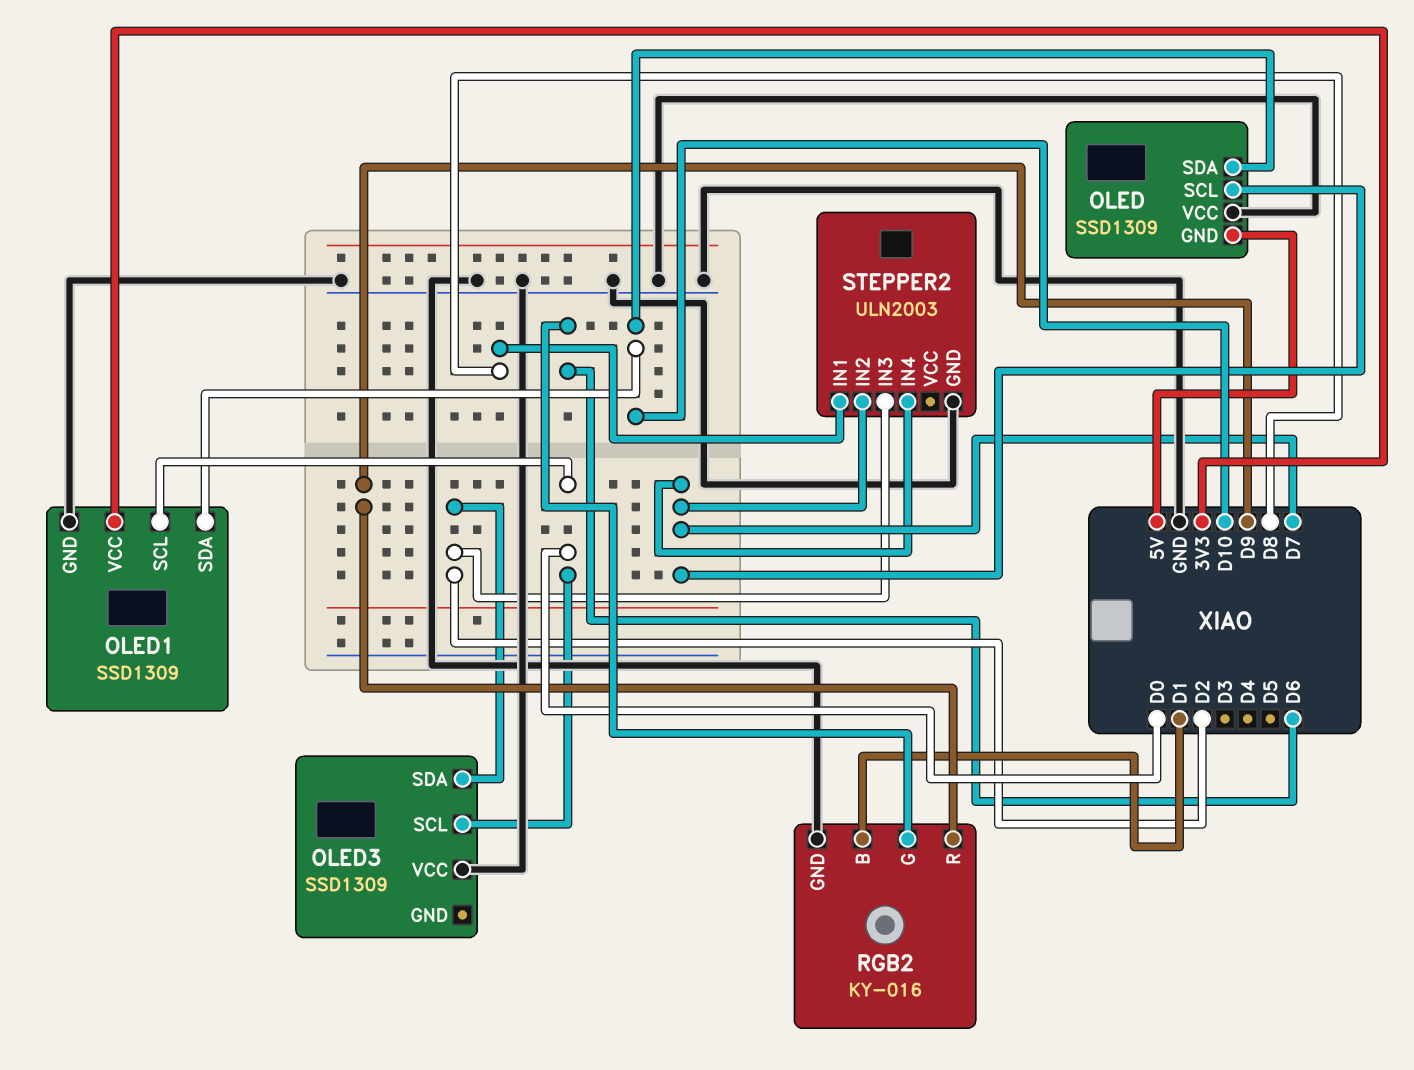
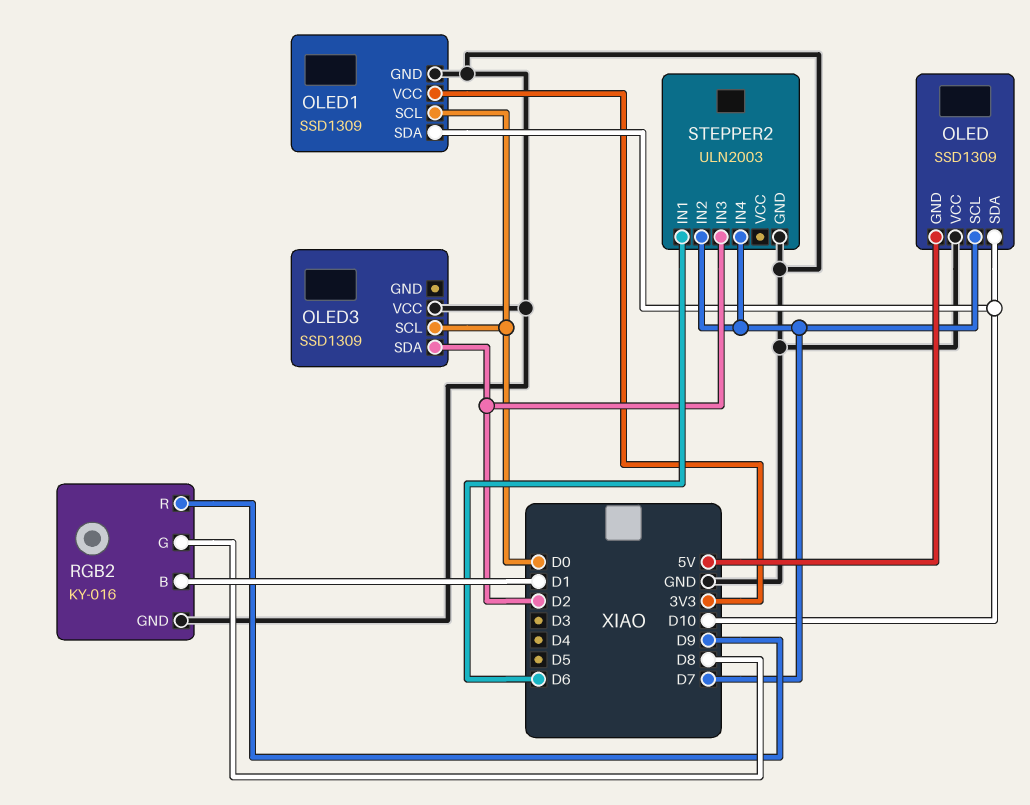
RGB2 pin G: D6 -> D8
STEPPER2 pin IN1: D8 -> D6

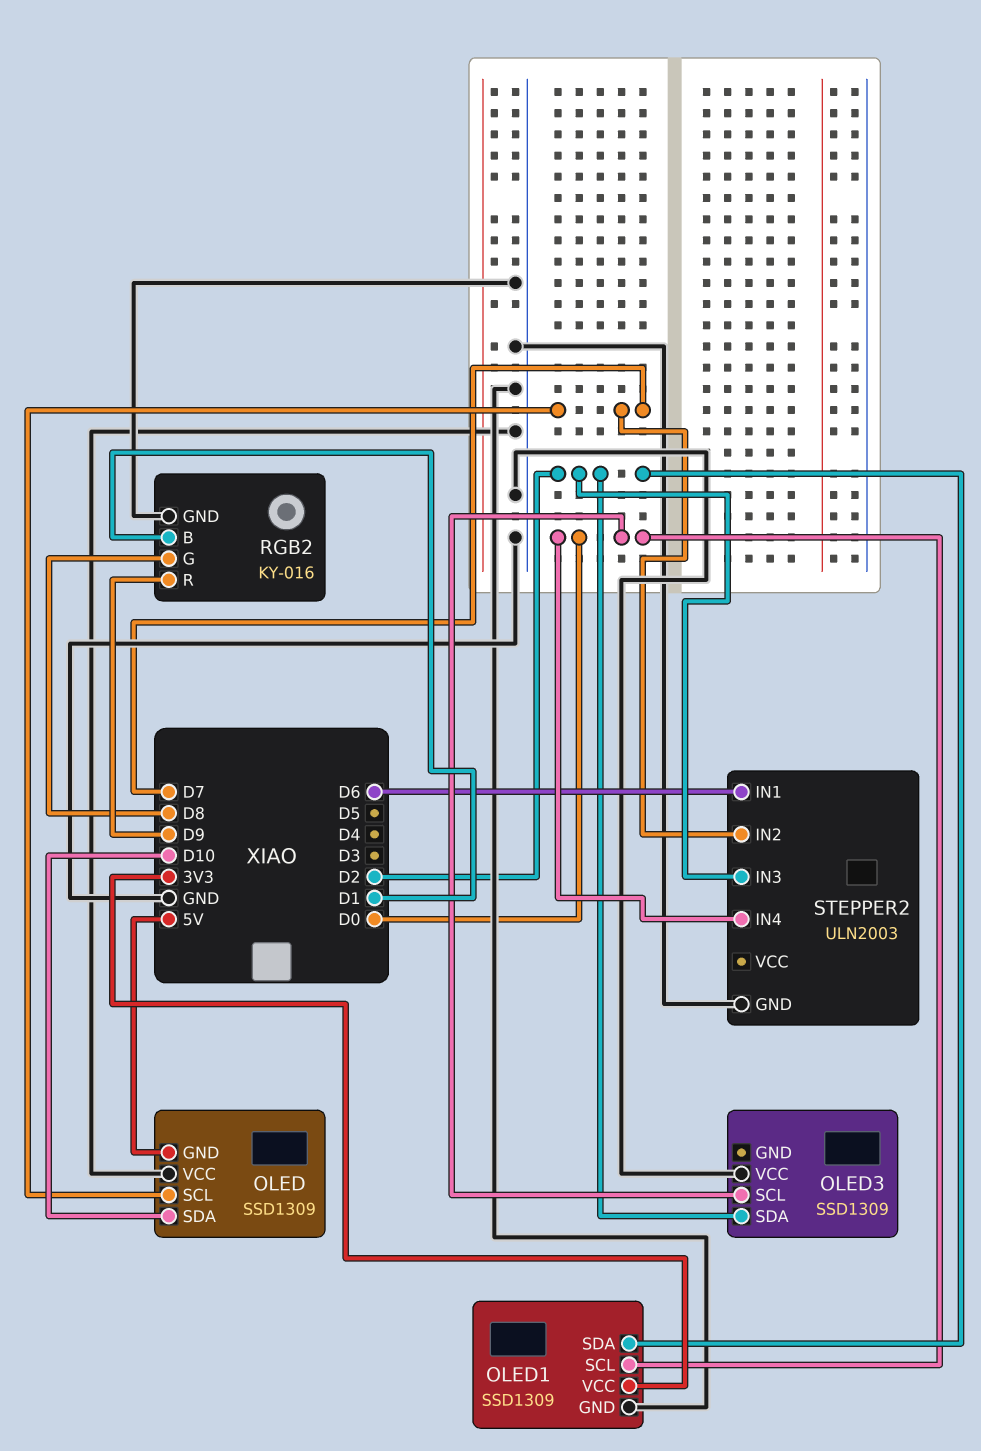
OLED1 pin SDA: D10 -> D2
STEPPER2 pin IN4: D7 -> D0

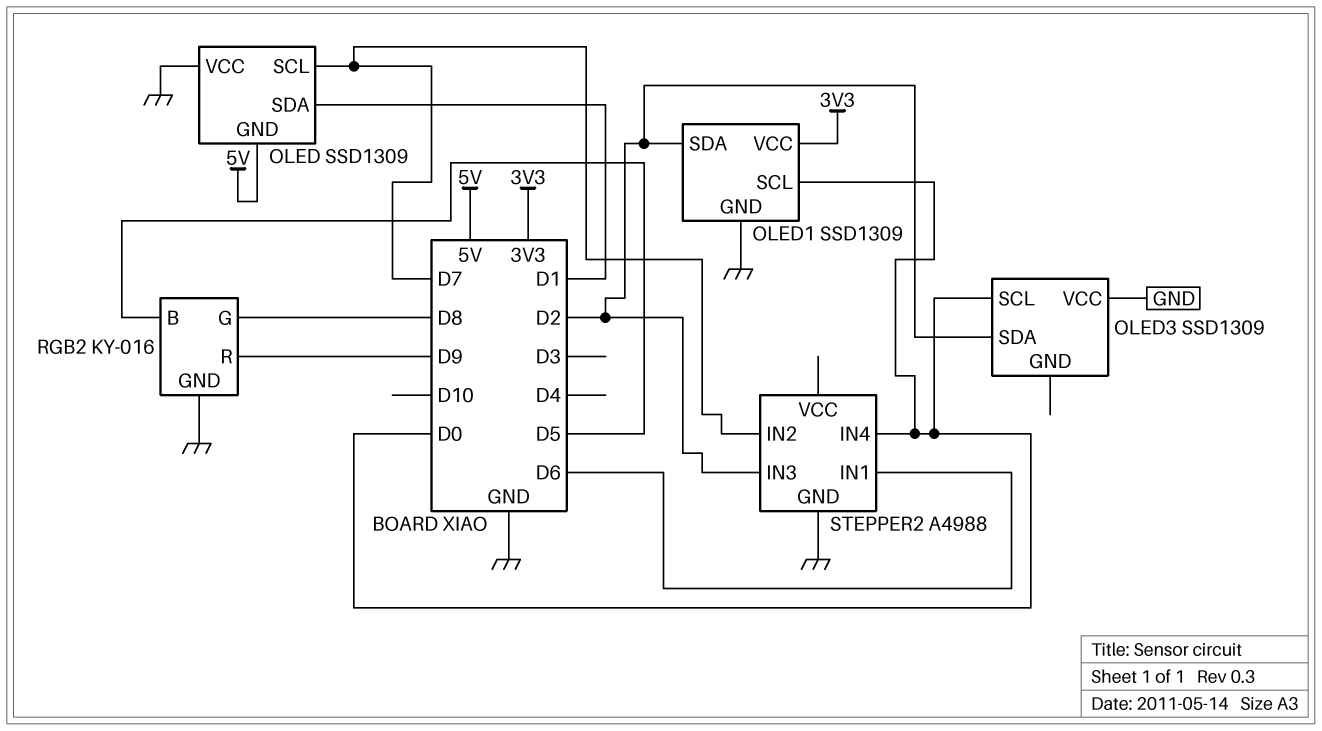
OLED pin SDA: D10 -> D1
RGB2 pin B: D1 -> D5
STEPPER2: ULN2003 -> A4988

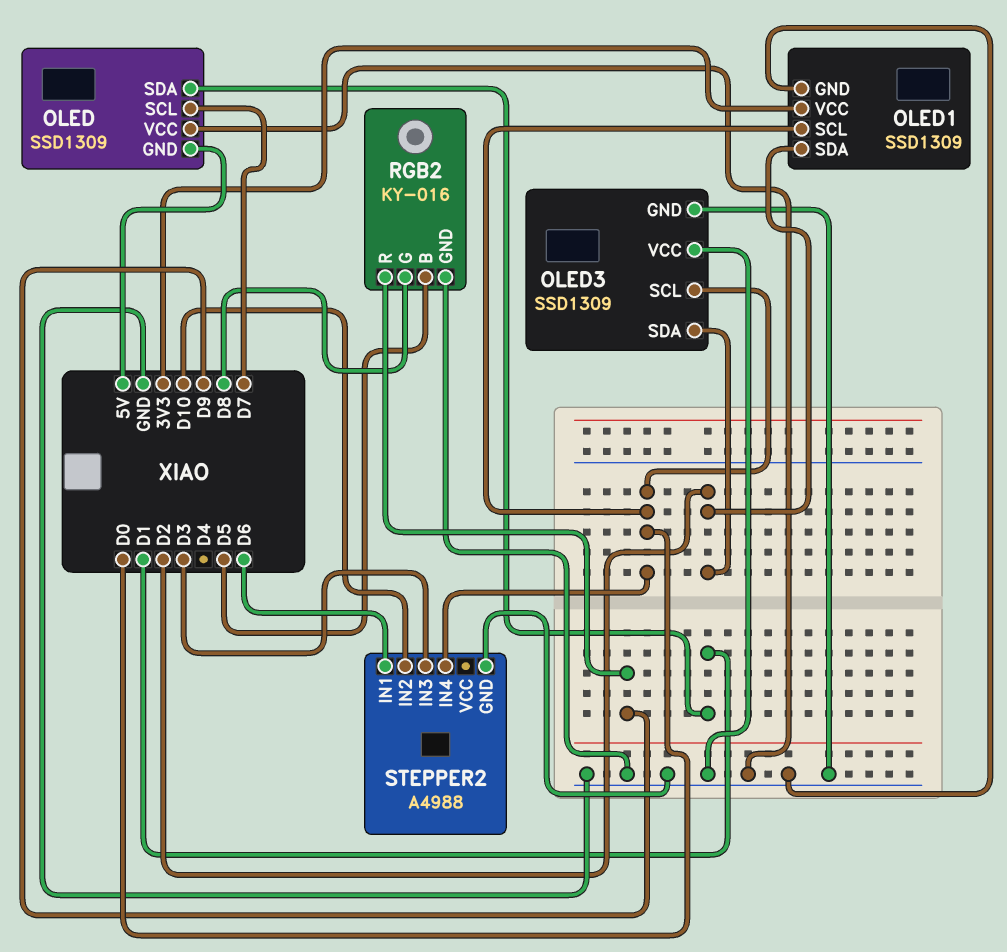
OLED3 pin GND: none -> GND
STEPPER2 pin IN2: D7 -> D10
STEPPER2 pin IN3: D2 -> D3

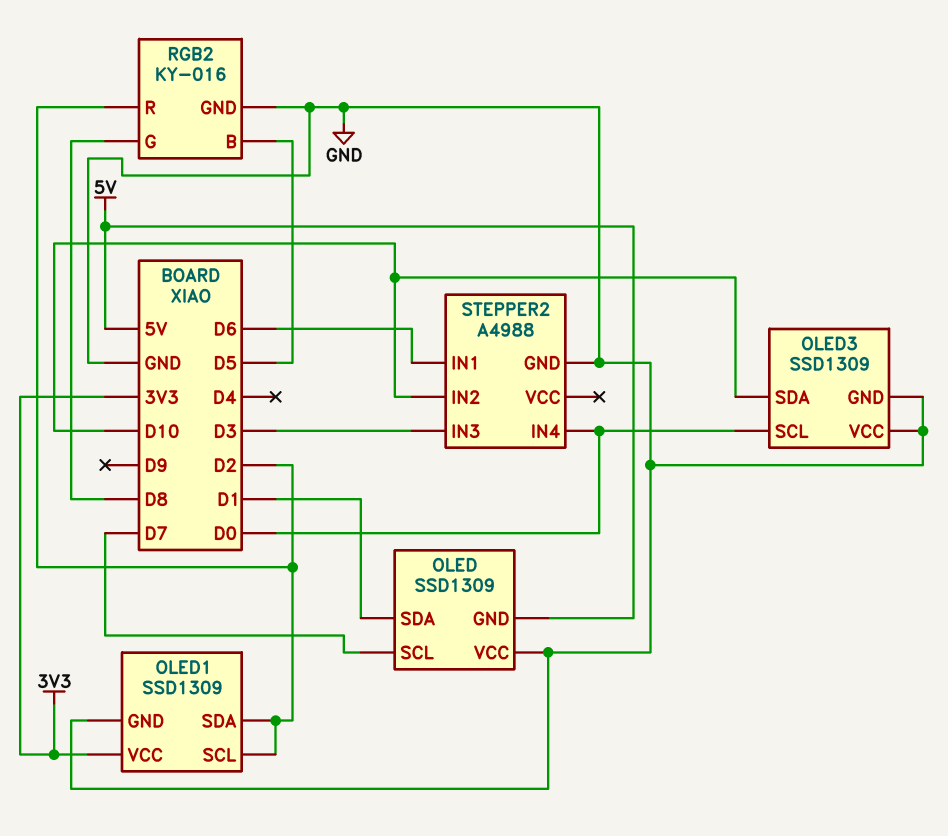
OLED1 pin SCL: D0 -> D2
OLED3 pin SDA: D2 -> D10
RGB2 pin R: D9 -> D2

